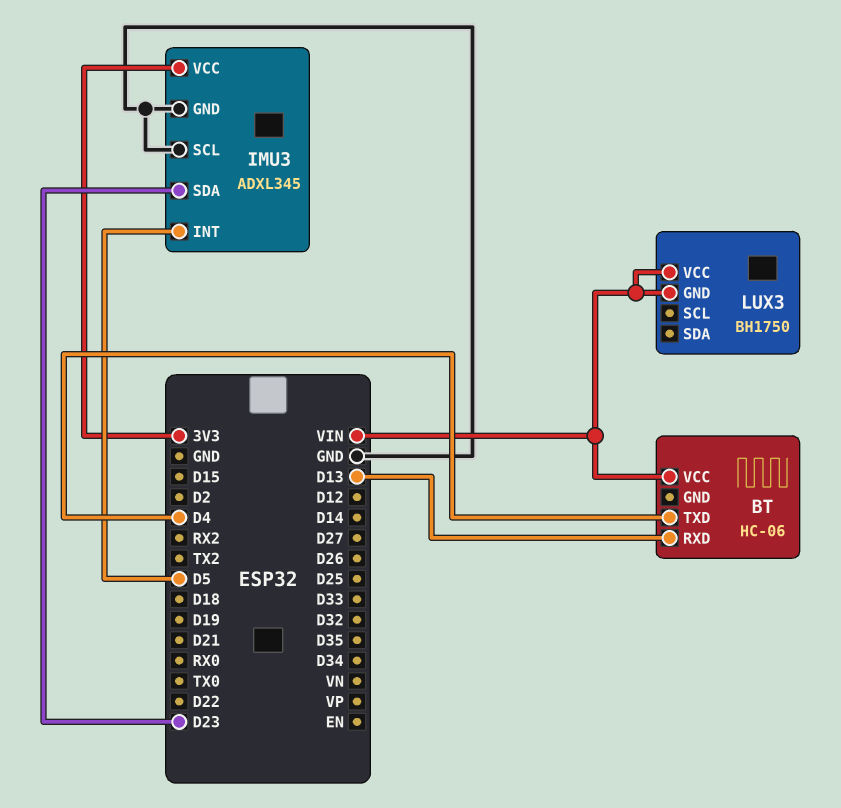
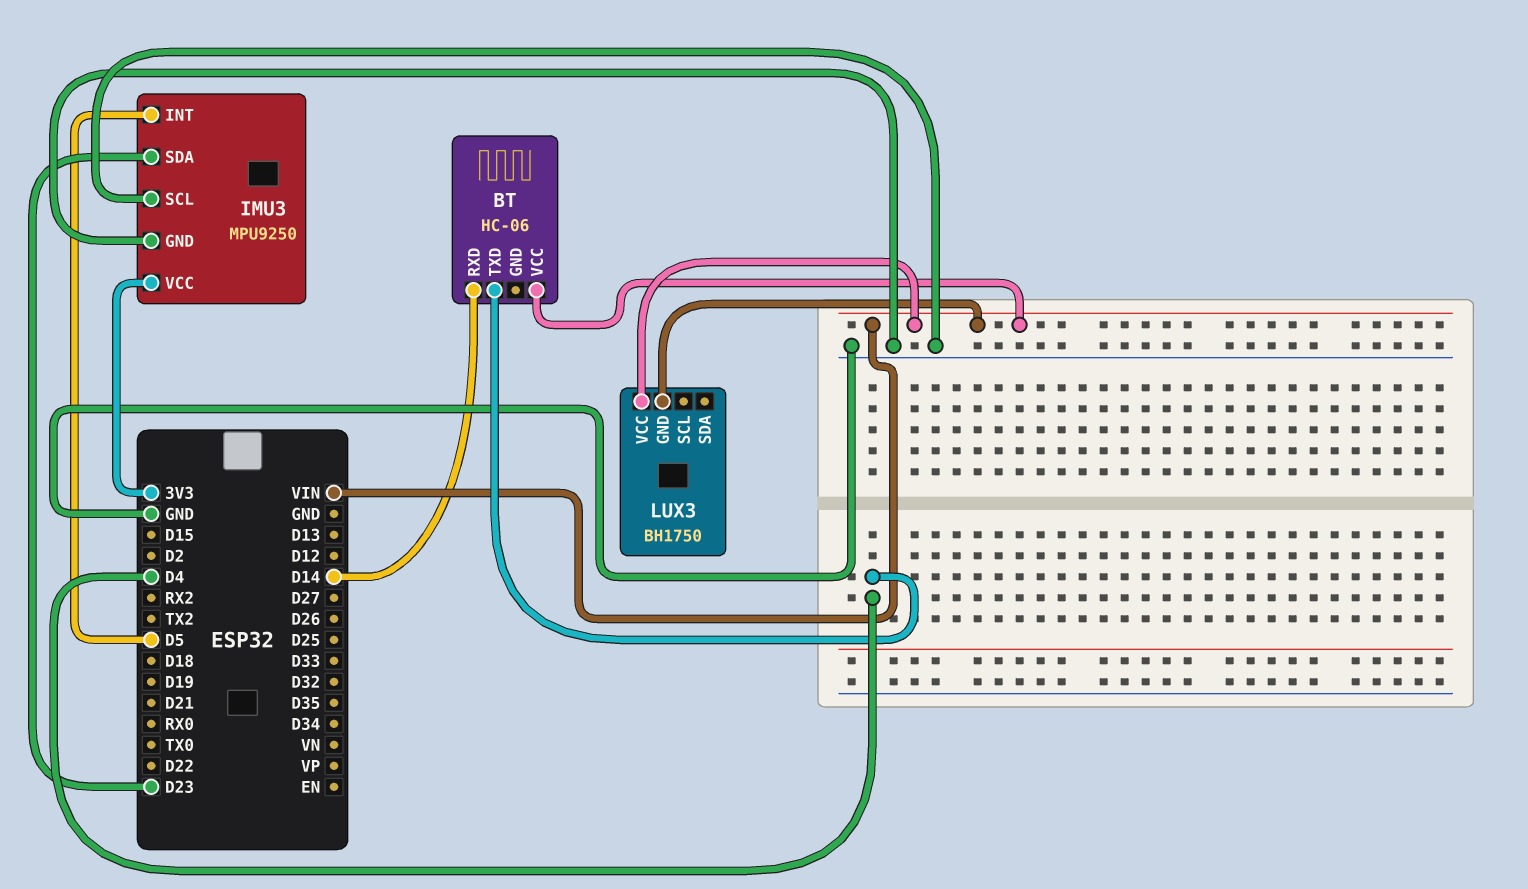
BT pin RXD: D13 -> D14
IMU3: ADXL345 -> MPU9250

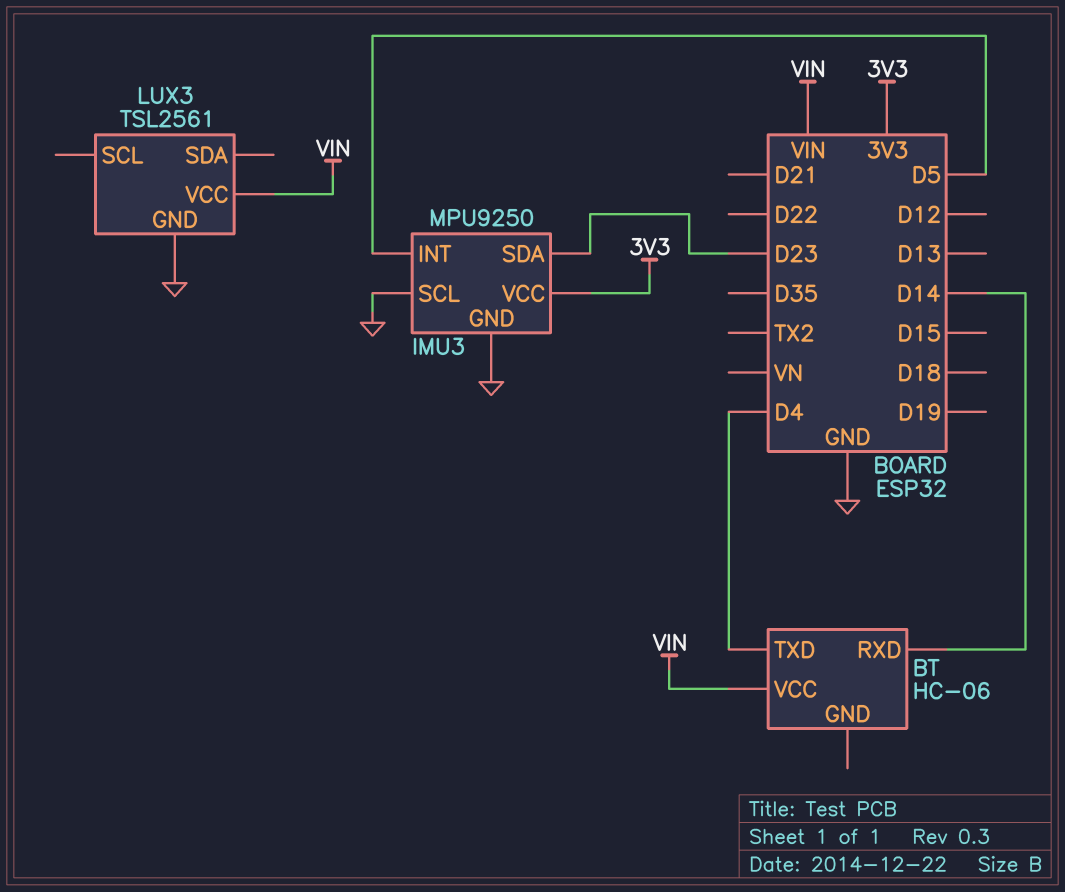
LUX3: BH1750 -> TSL2561
LUX3 pin GND: VIN -> GND

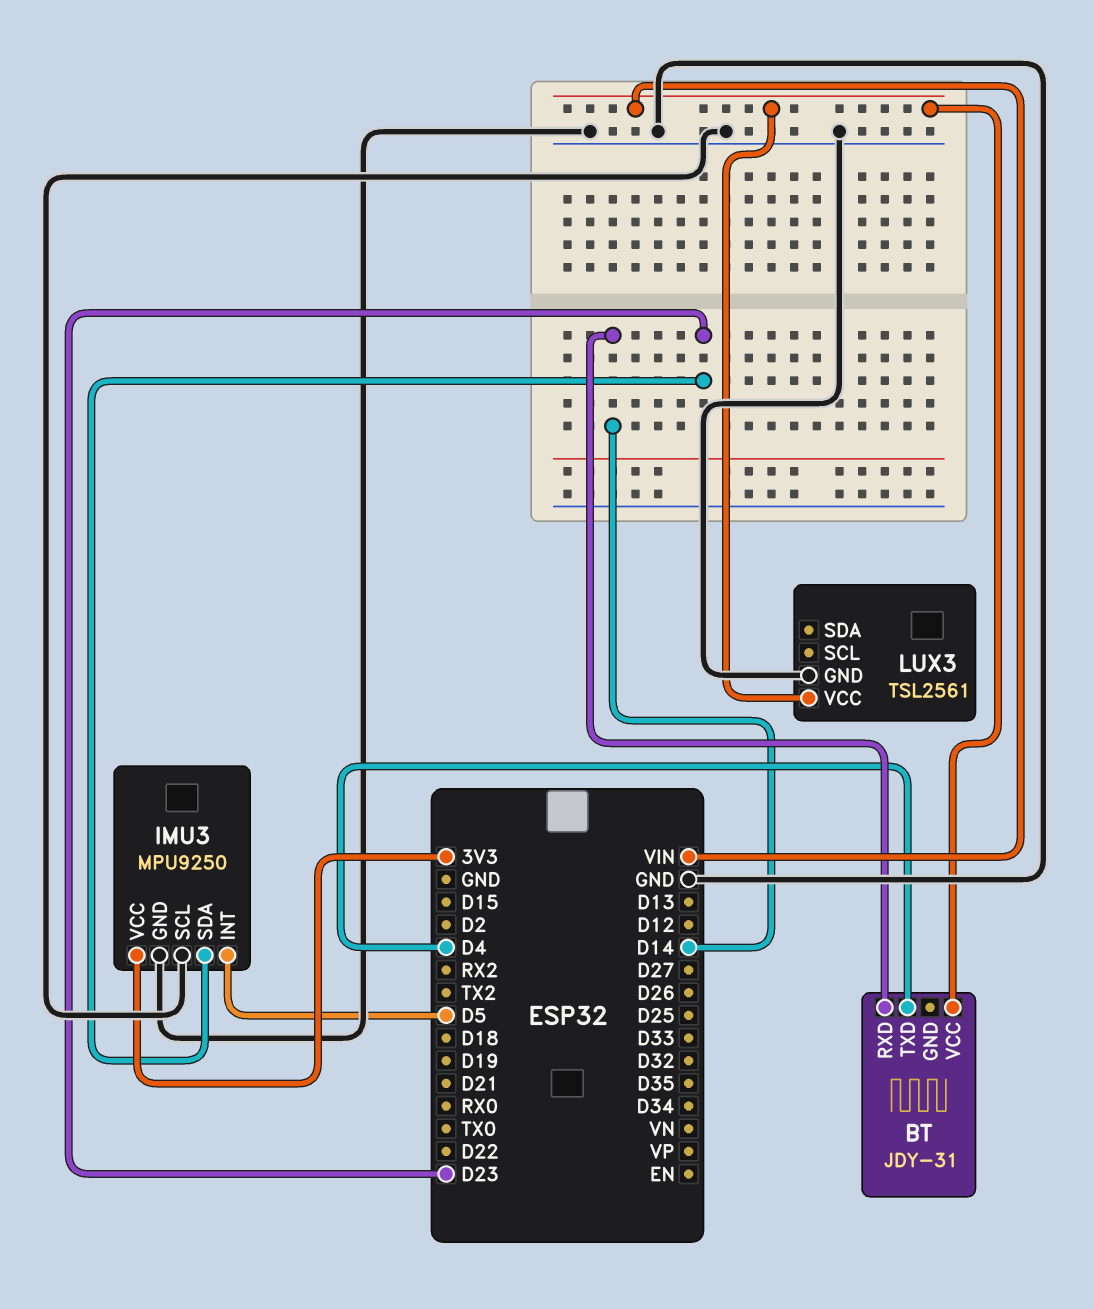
BT: HC-06 -> JDY-31

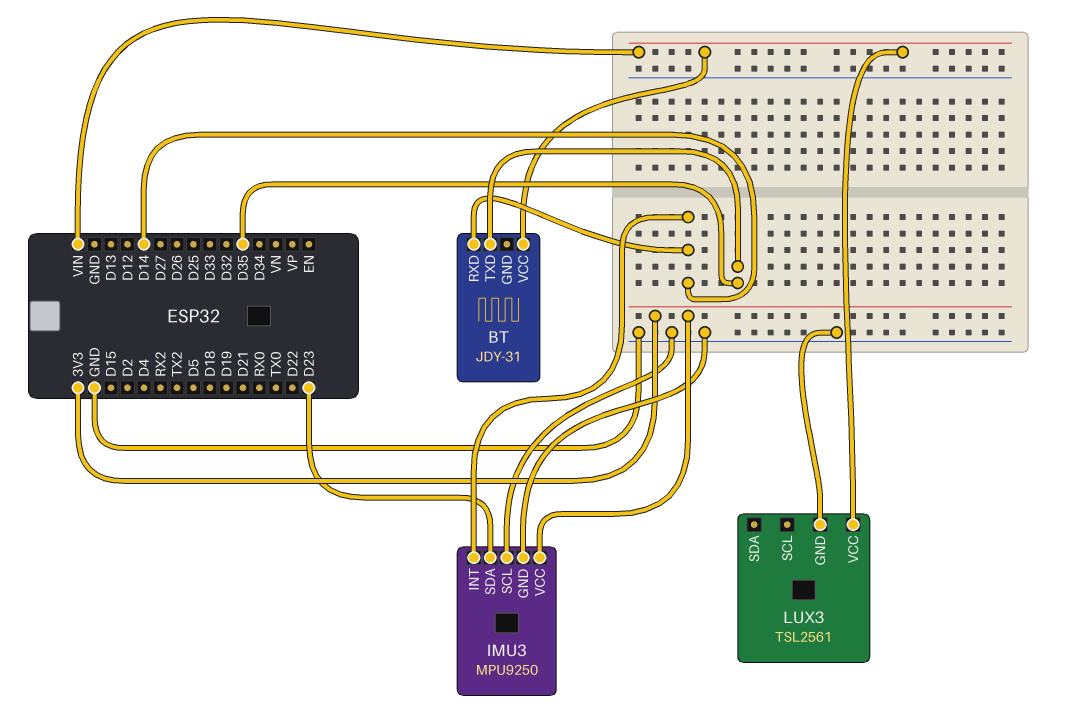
BT pin TXD: D4 -> D35
IMU3 pin INT: D5 -> D14

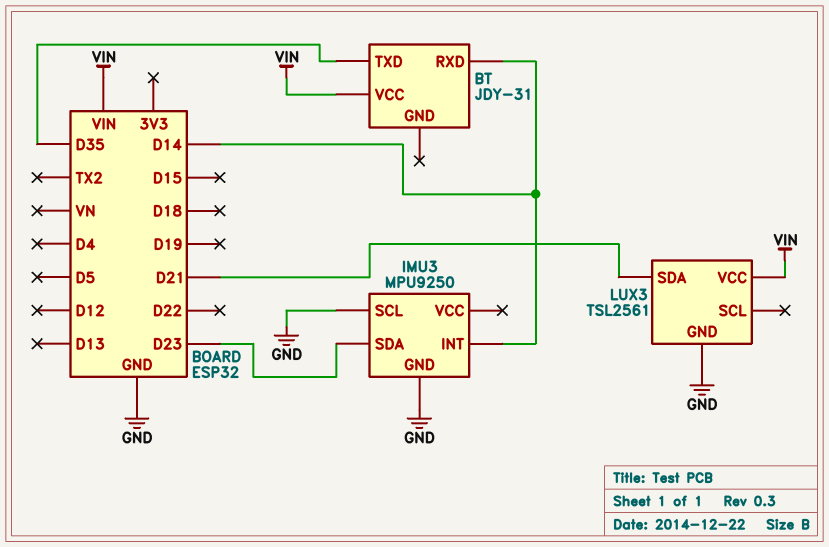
IMU3 pin VCC: 3V3 -> none
LUX3 pin SDA: none -> D21

